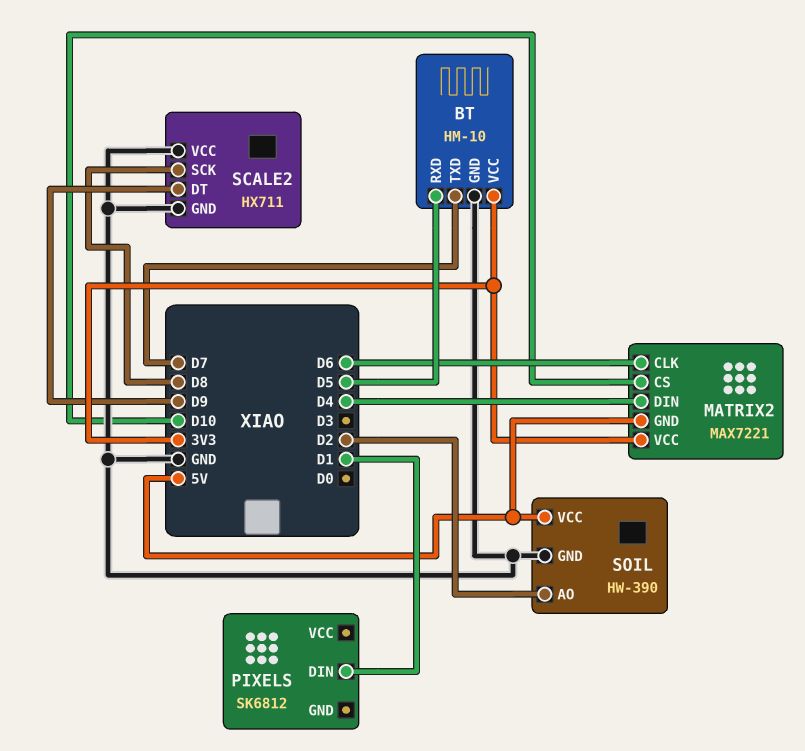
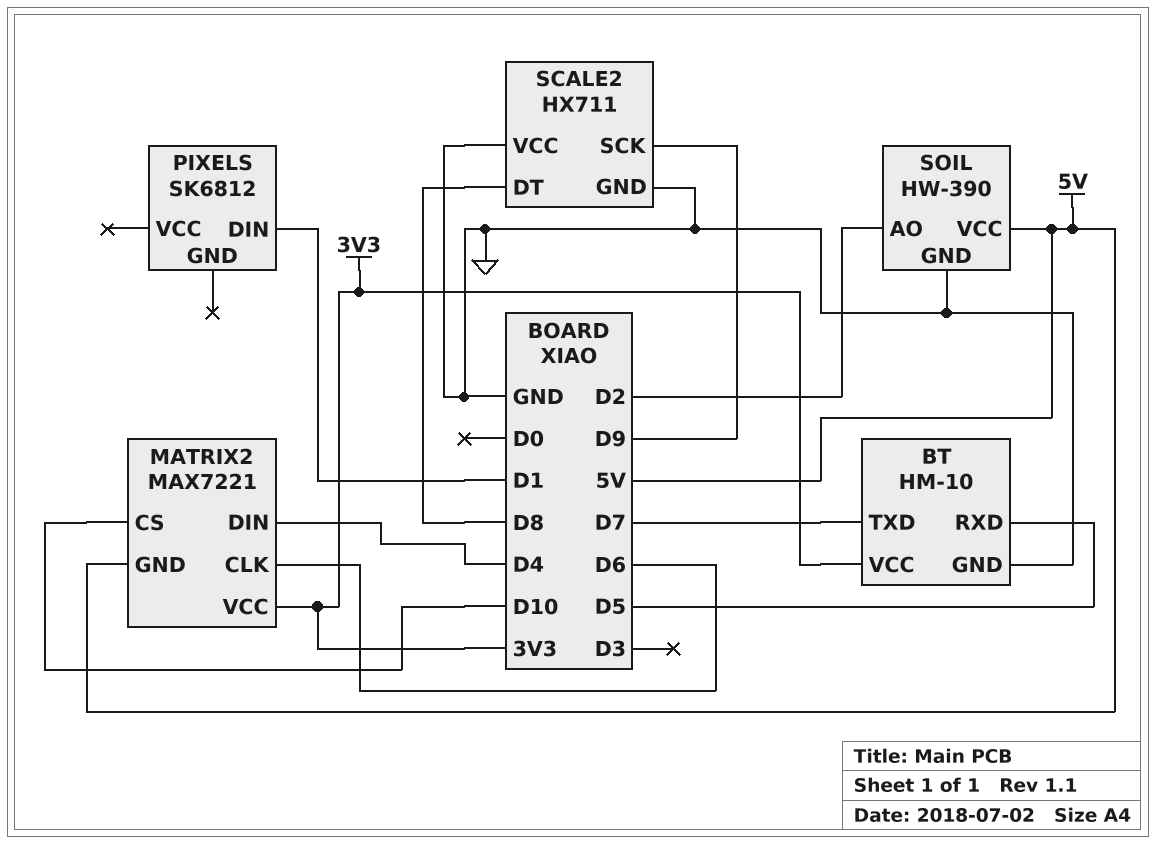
SCALE2 pin DT: D9 -> D8
SCALE2 pin SCK: D8 -> D9

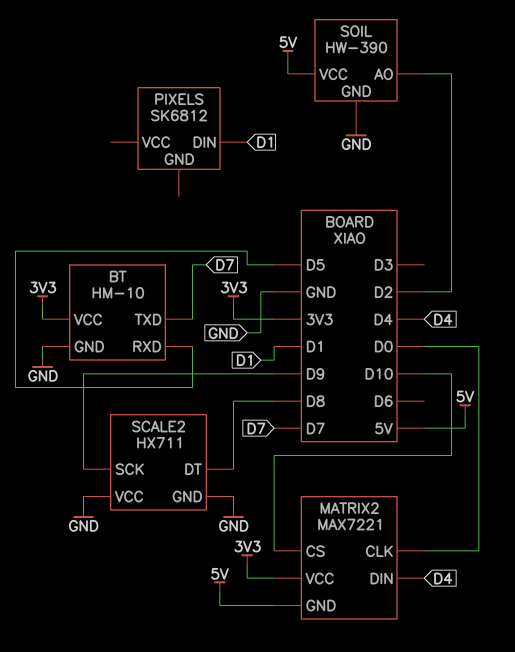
MATRIX2 pin CLK: D6 -> D0

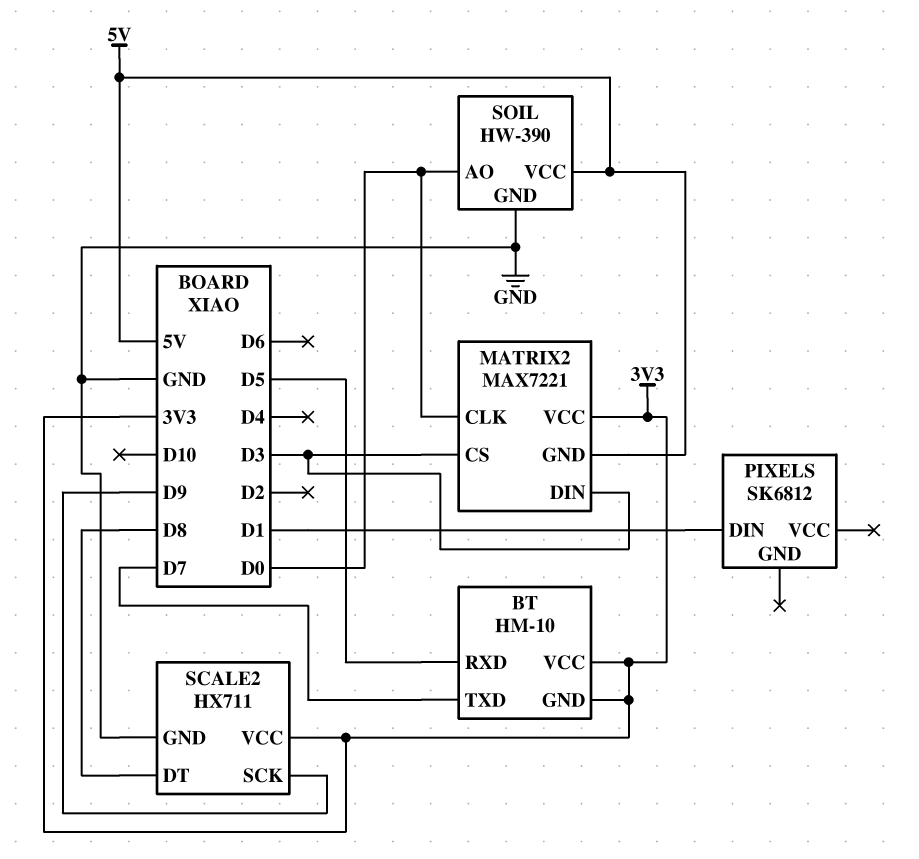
BT pin GND: GND -> 3V3
MATRIX2 pin CS: D10 -> D3
MATRIX2 pin DIN: D4 -> D3
SCALE2 pin VCC: GND -> 3V3
SOIL pin AO: D2 -> D0

